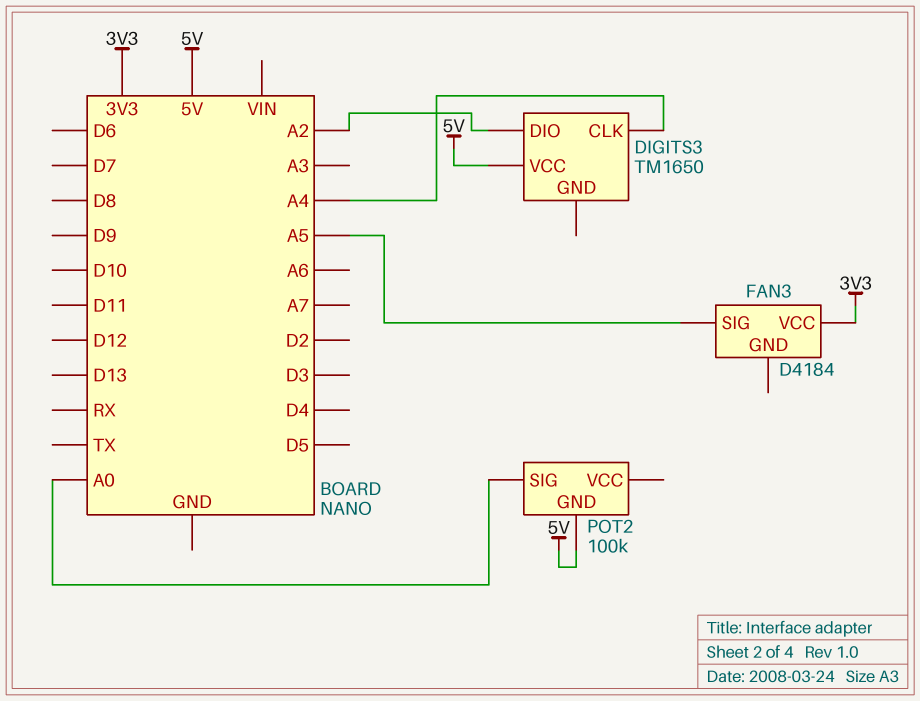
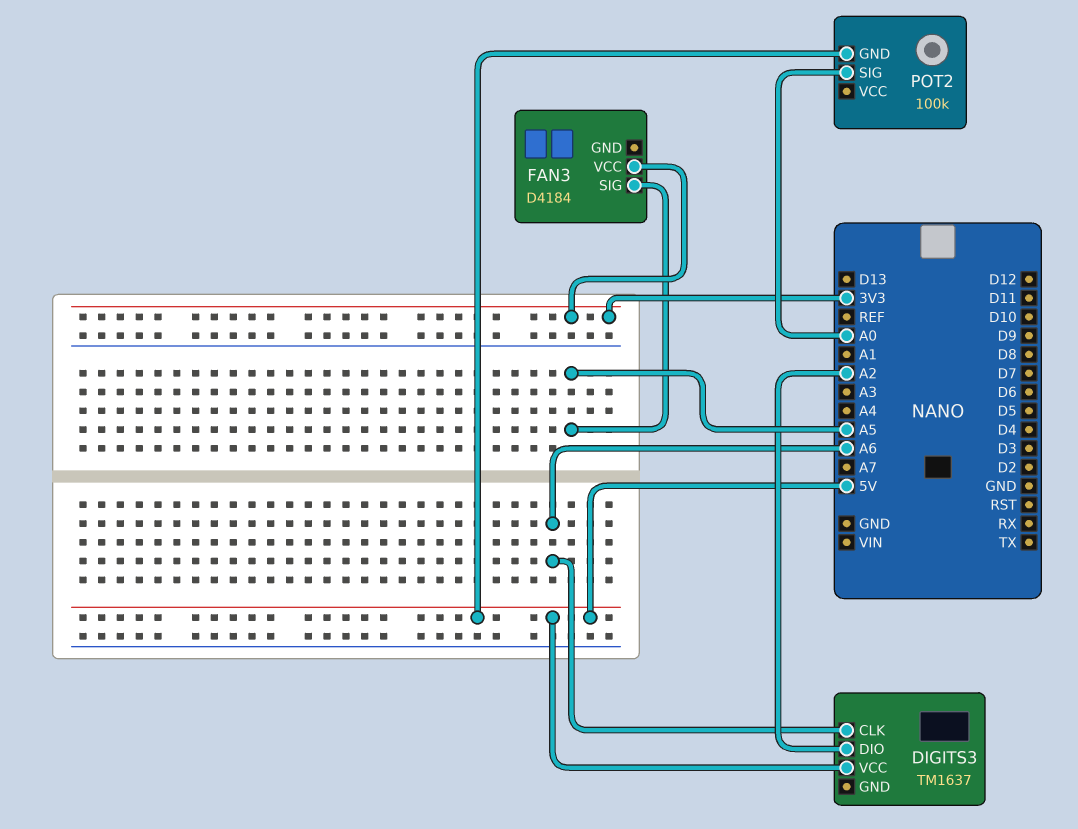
DIGITS3: TM1650 -> TM1637
DIGITS3 pin CLK: A4 -> A6

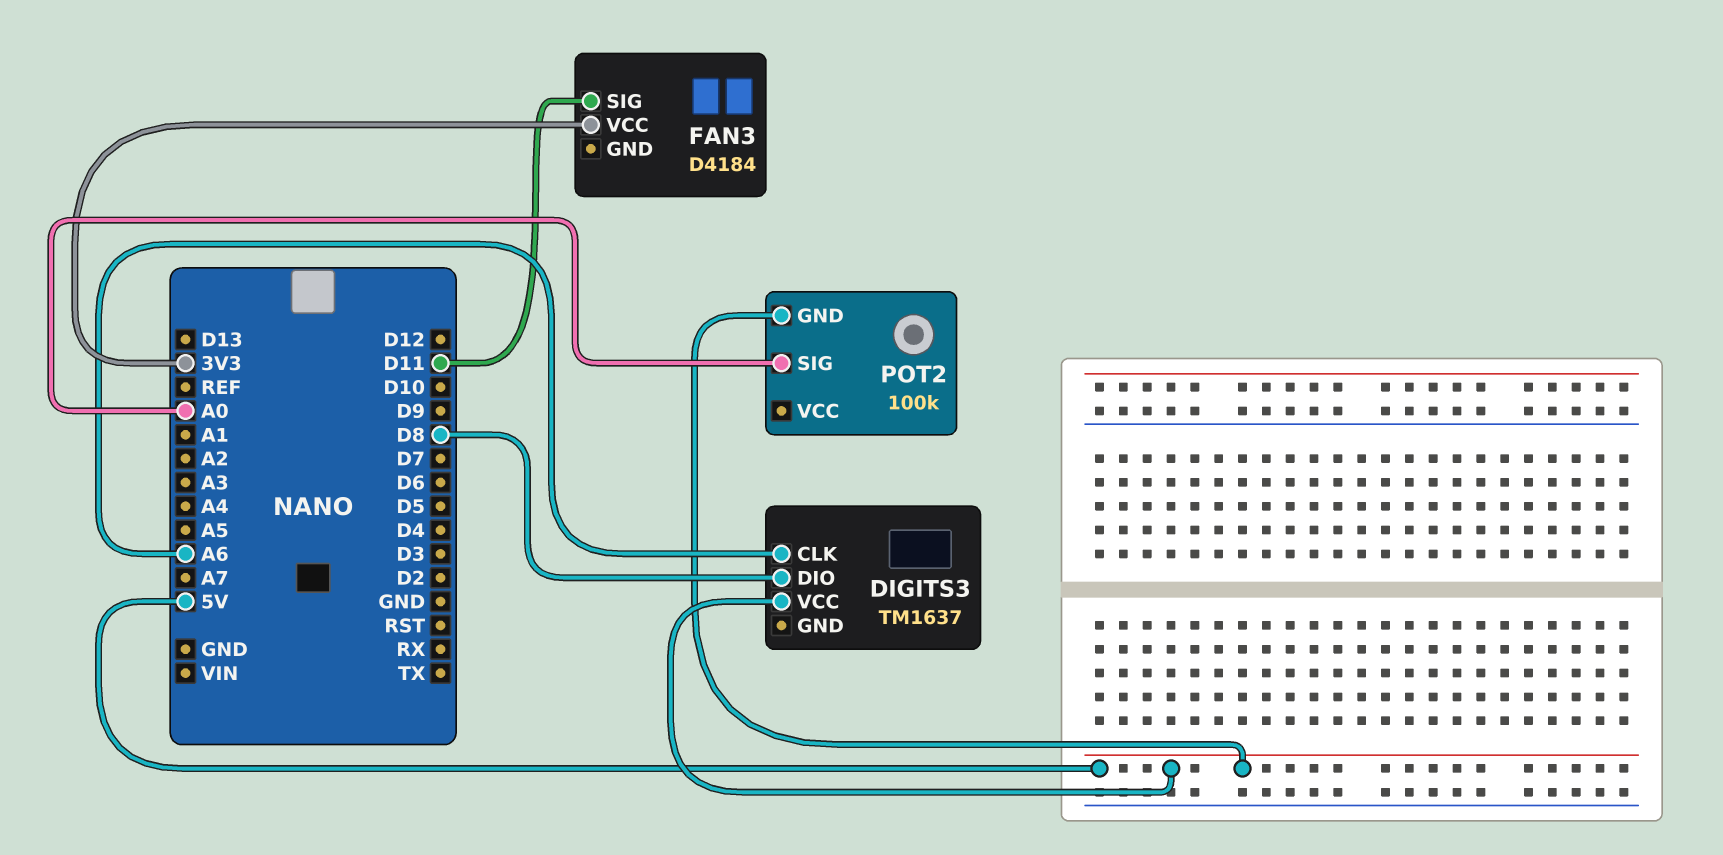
DIGITS3 pin DIO: A2 -> D8
FAN3 pin SIG: A5 -> D11

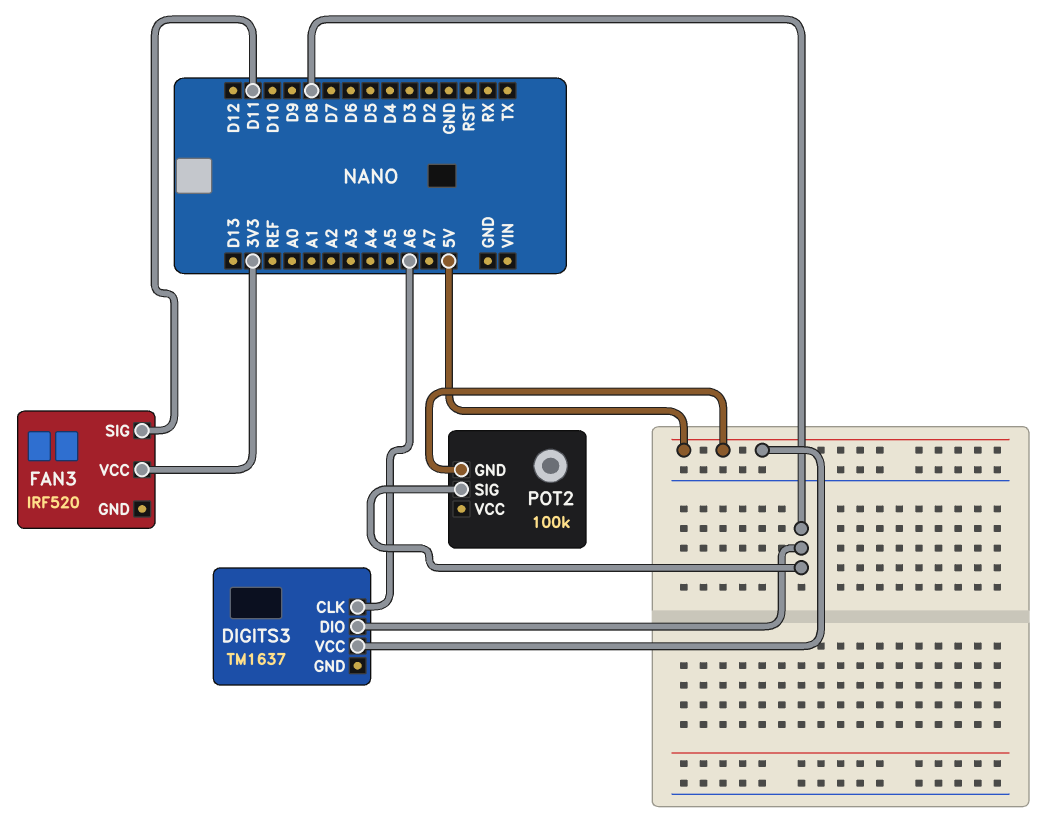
FAN3: D4184 -> IRF520
POT2 pin SIG: A0 -> D8

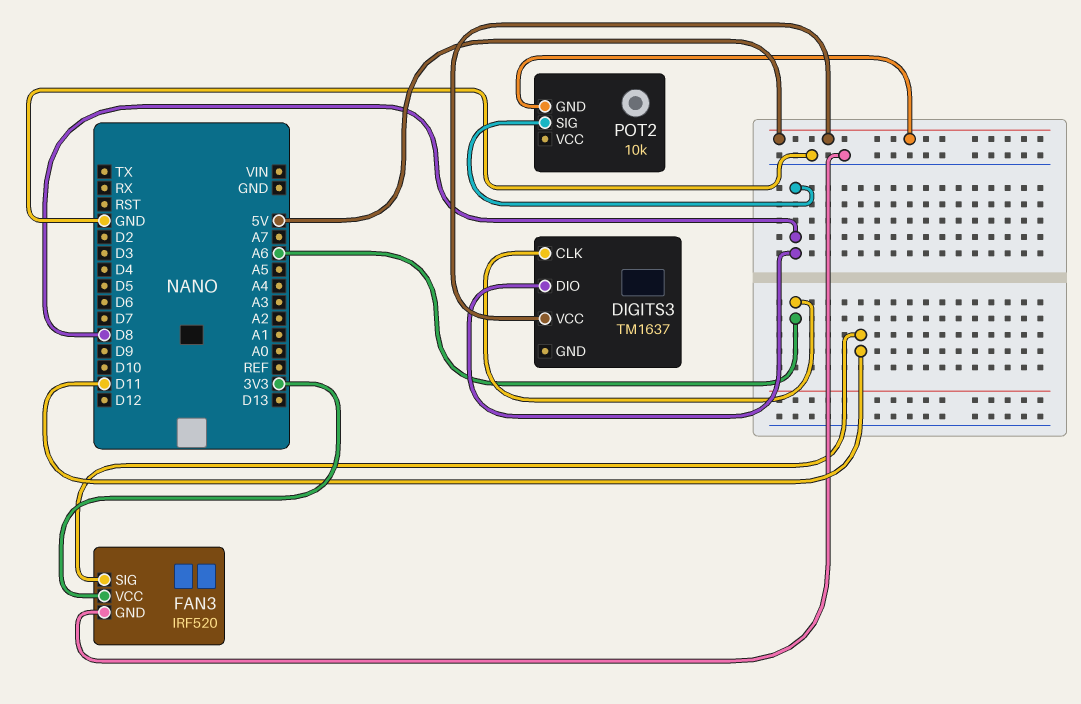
FAN3 pin GND: none -> GND
POT2: 100k -> 10k

